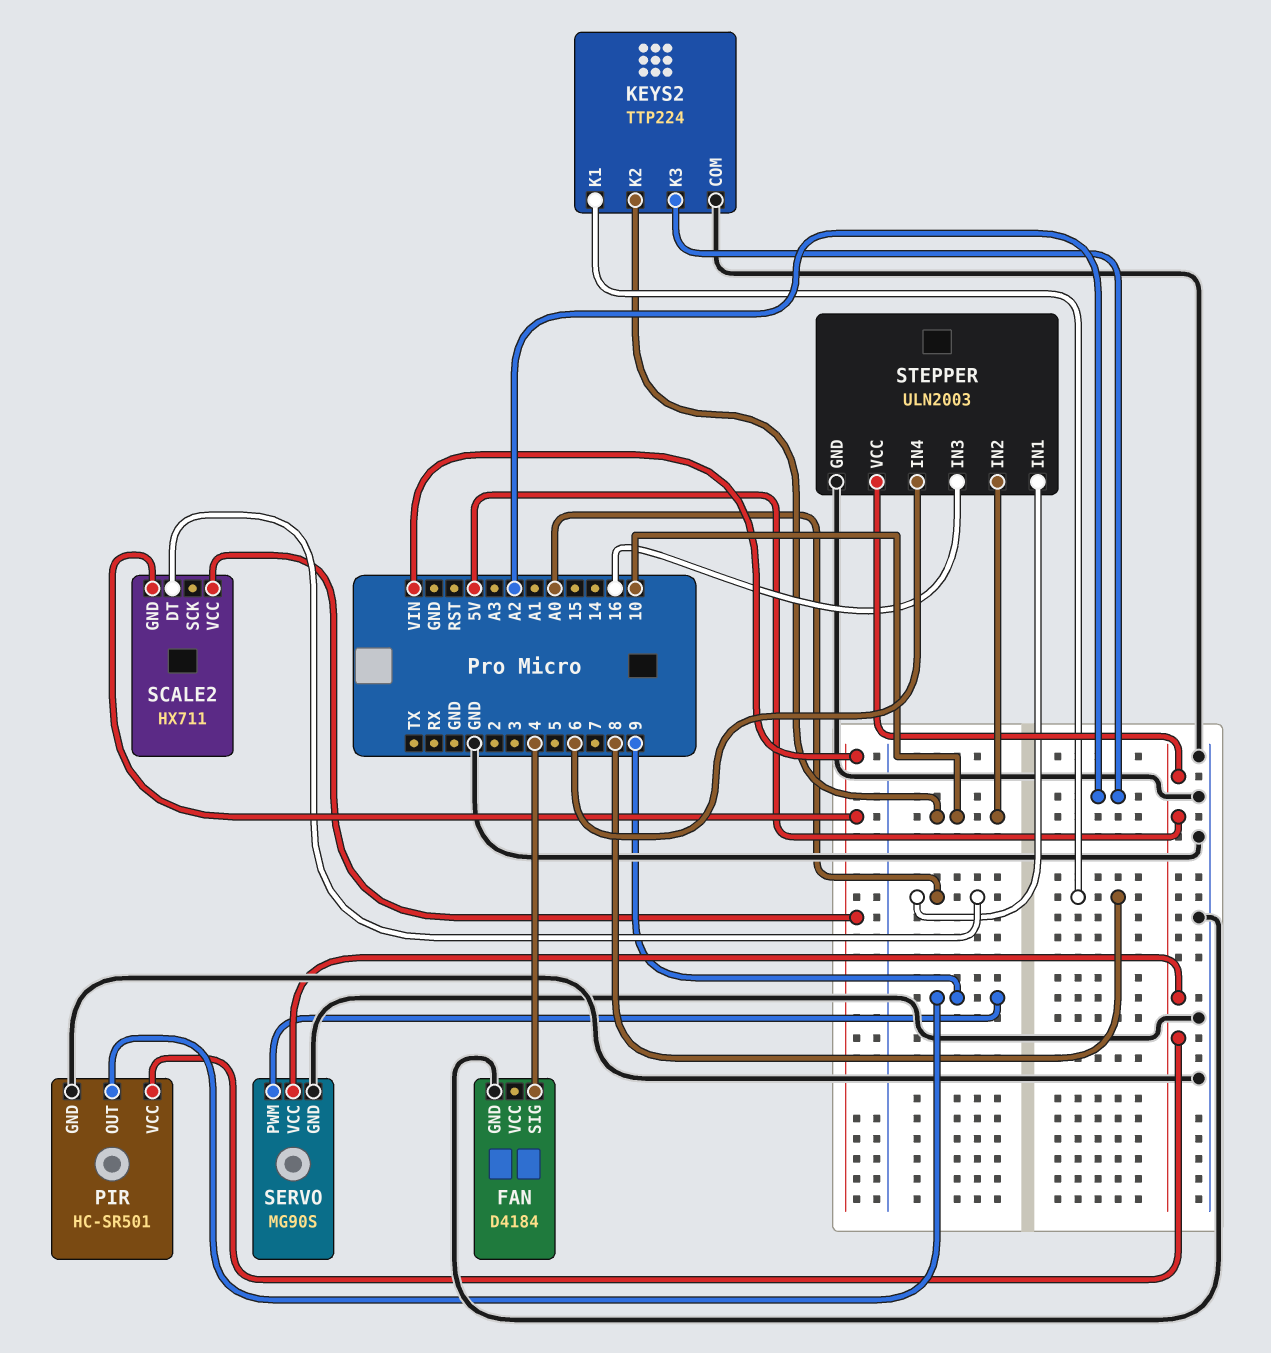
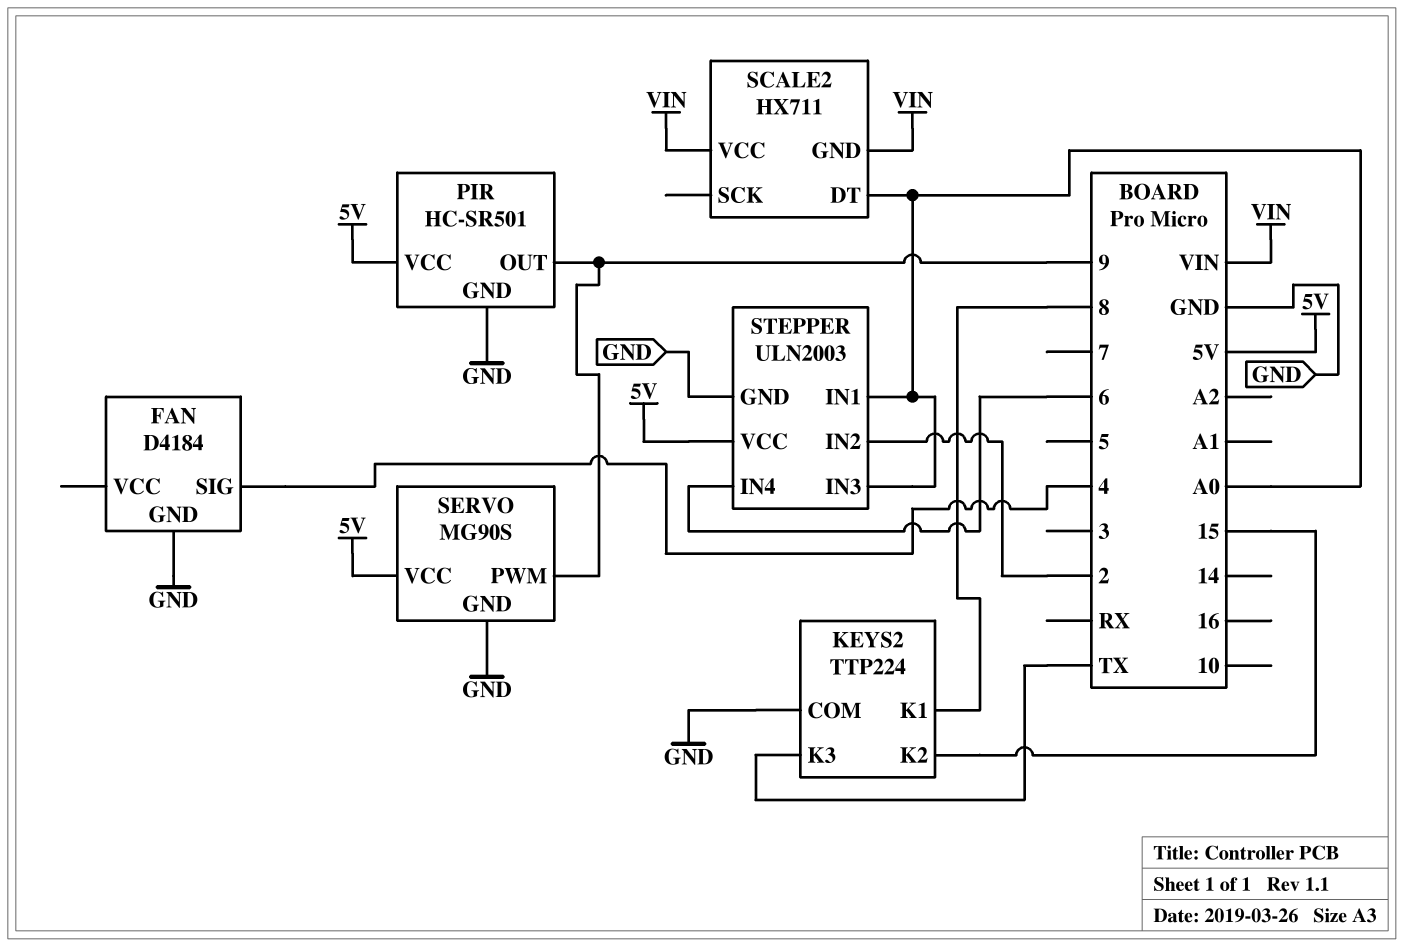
KEYS2 pin K2: 10 -> 15
KEYS2 pin K3: A2 -> TX
STEPPER pin IN2: 10 -> 2
STEPPER pin IN3: 16 -> A0

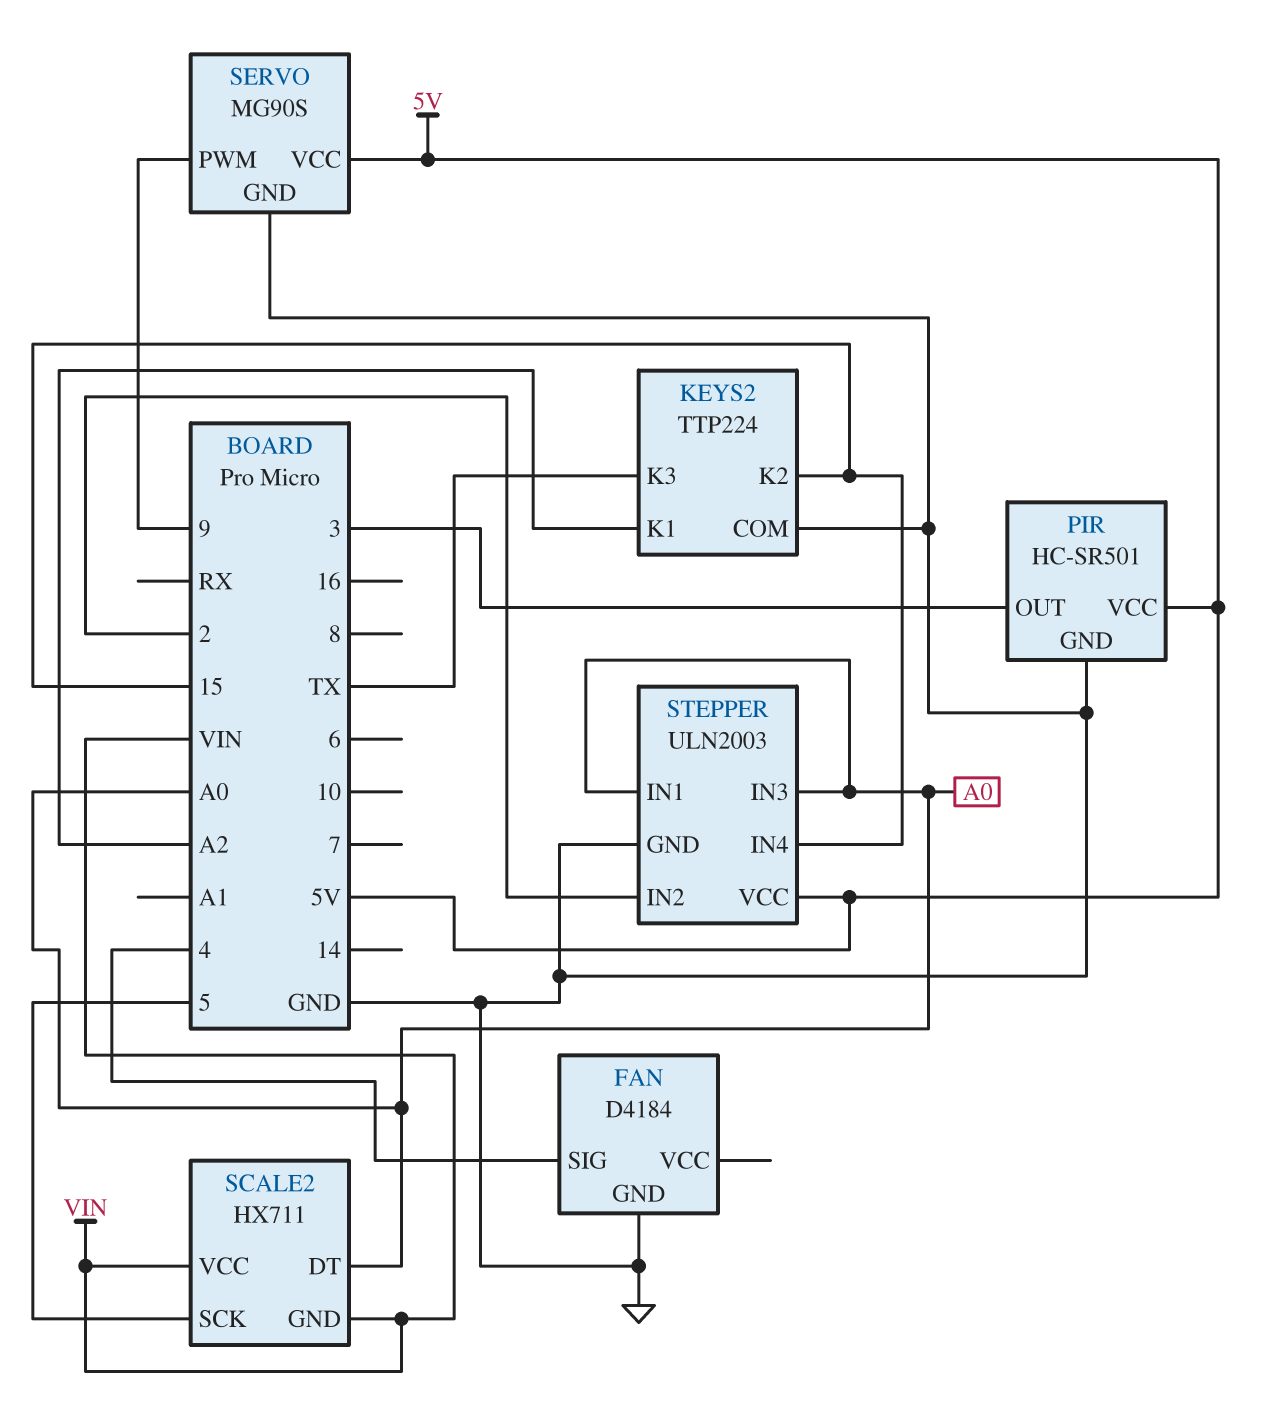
KEYS2 pin K1: 8 -> A2
PIR pin OUT: 9 -> 3
SCALE2 pin SCK: none -> 5
STEPPER pin IN4: 6 -> 15

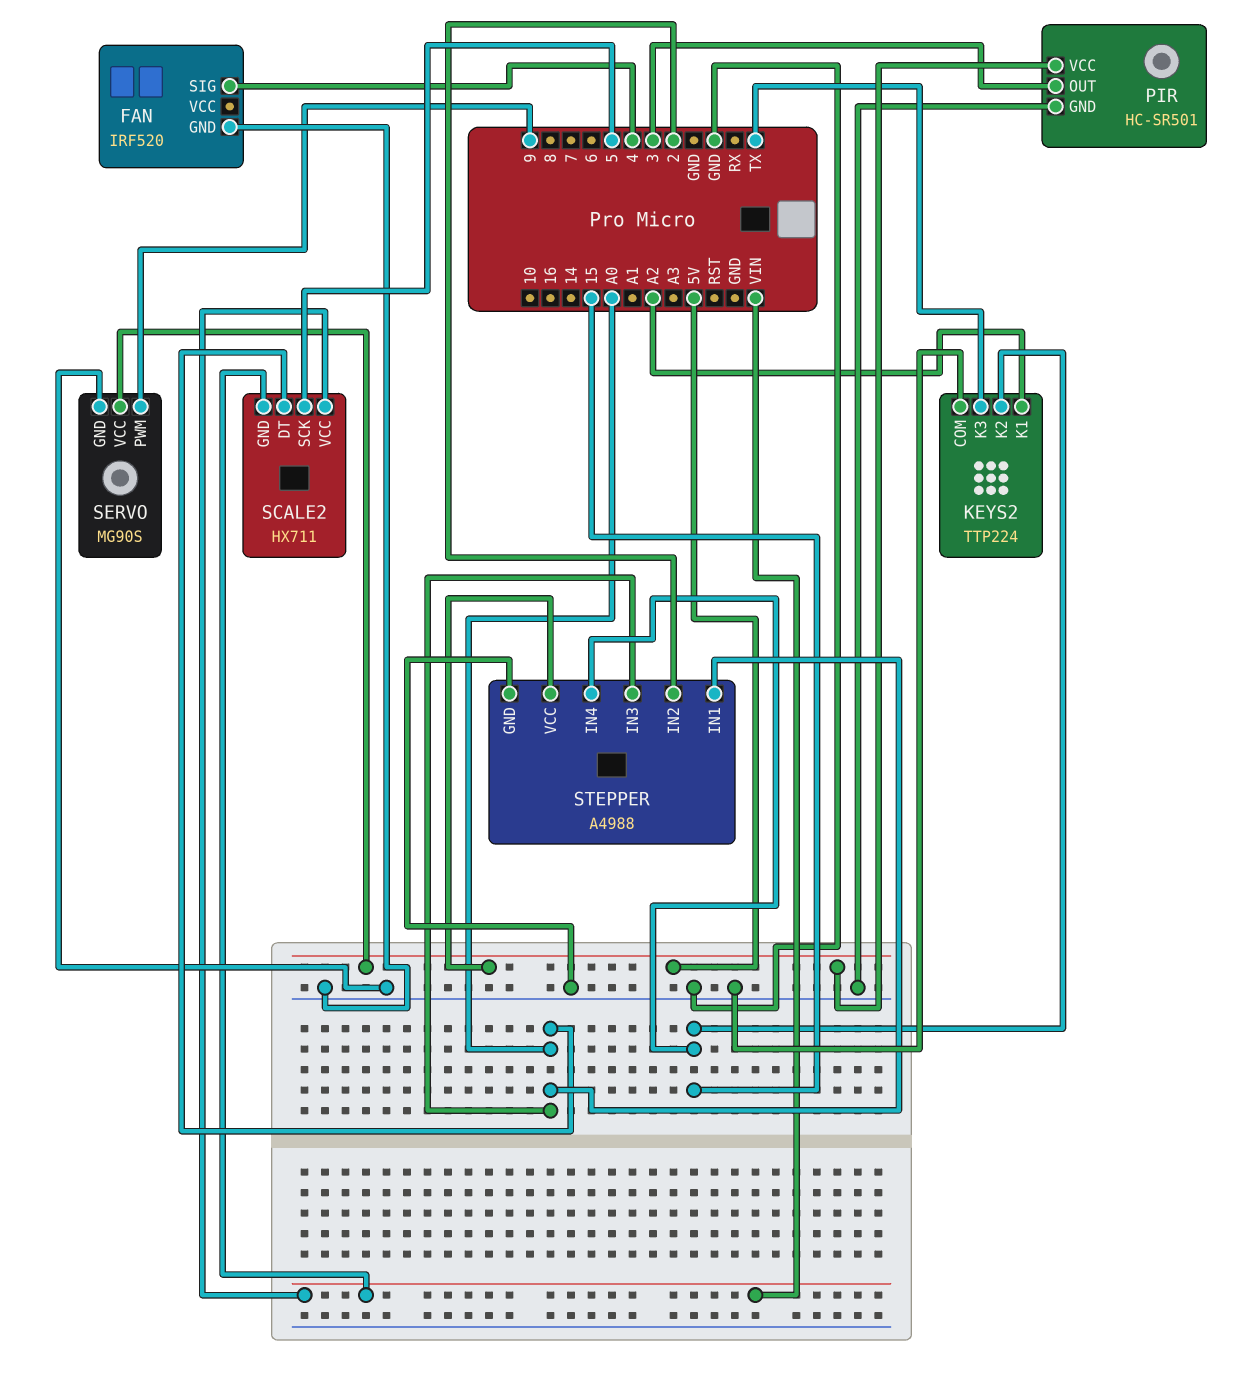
FAN: D4184 -> IRF520
STEPPER: ULN2003 -> A4988

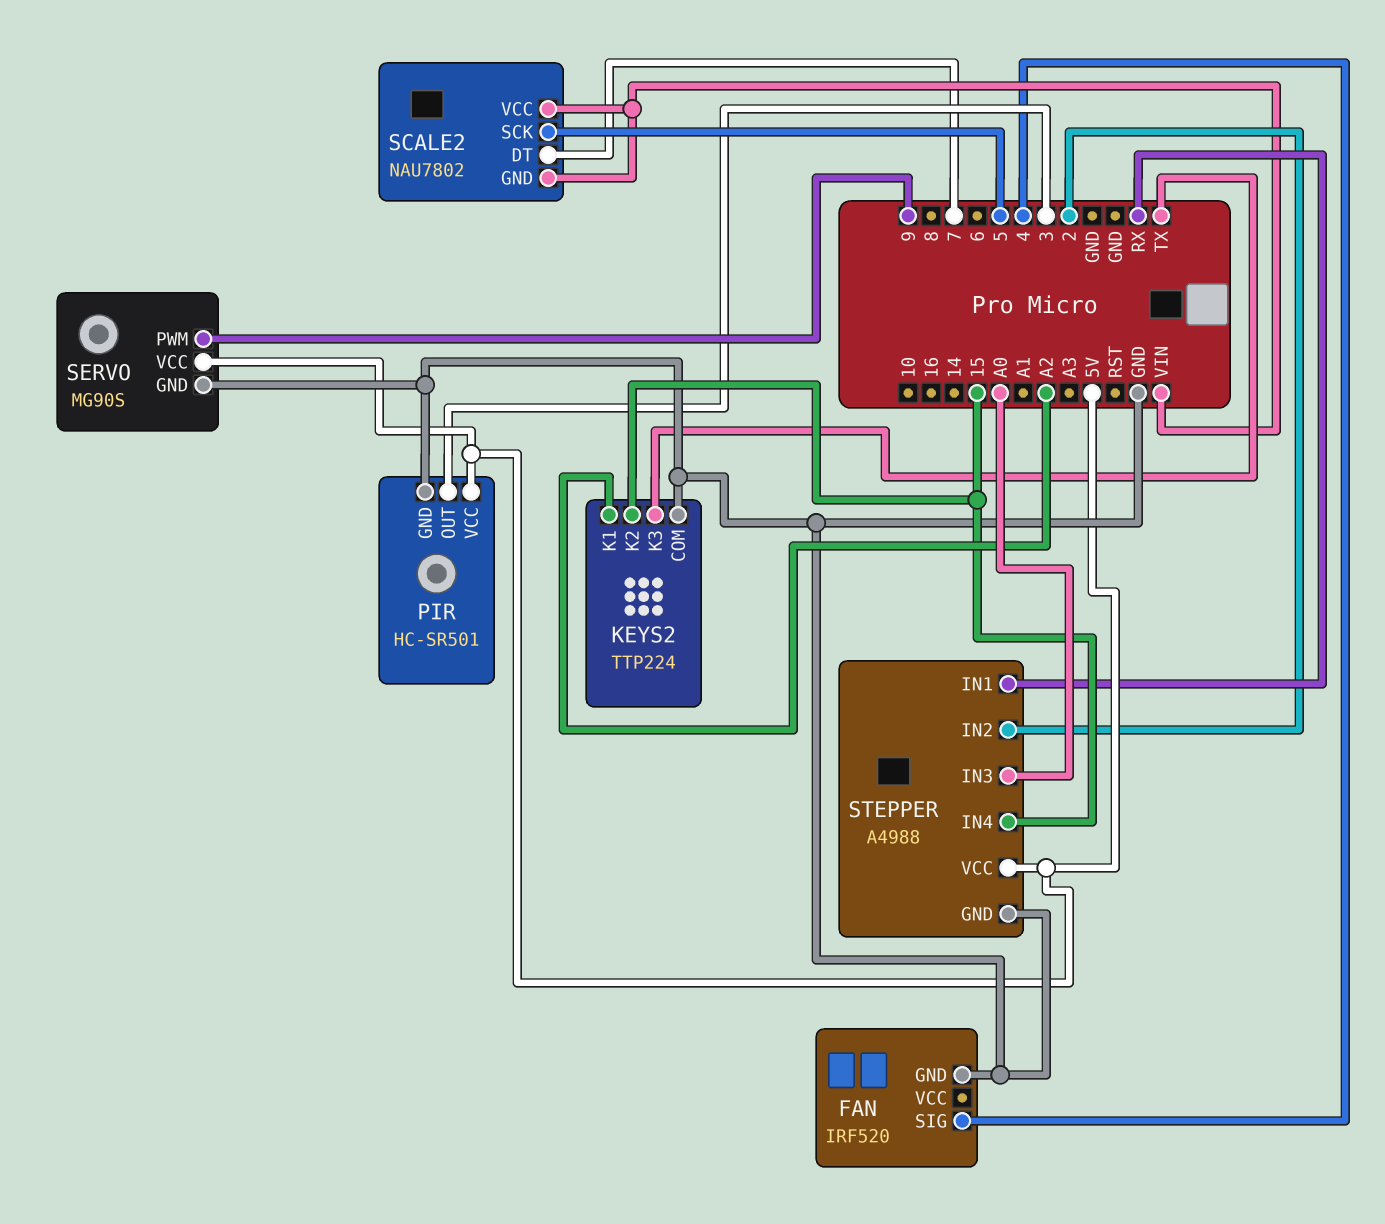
SCALE2: HX711 -> NAU7802
SCALE2 pin DT: A0 -> 7
STEPPER pin IN1: A0 -> RX

